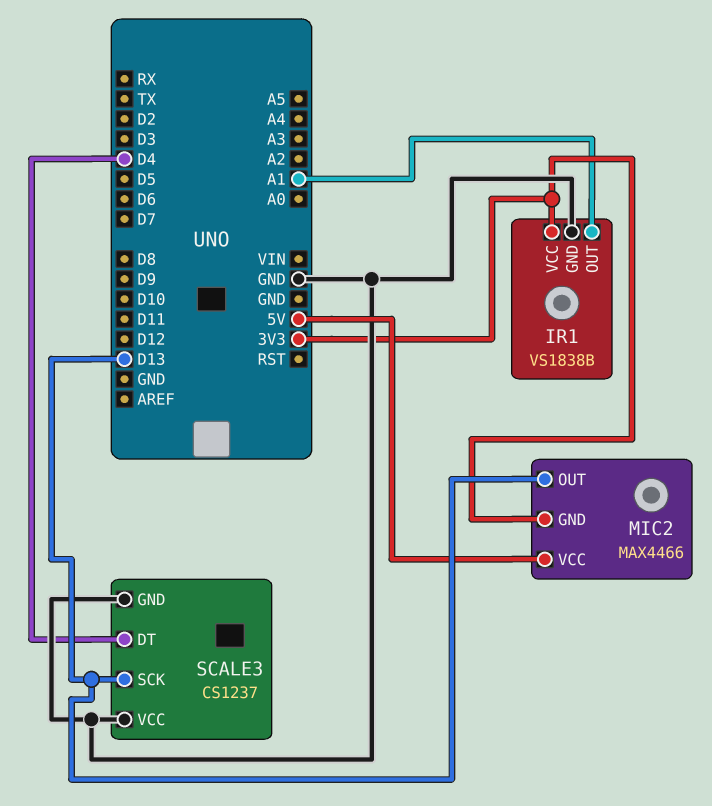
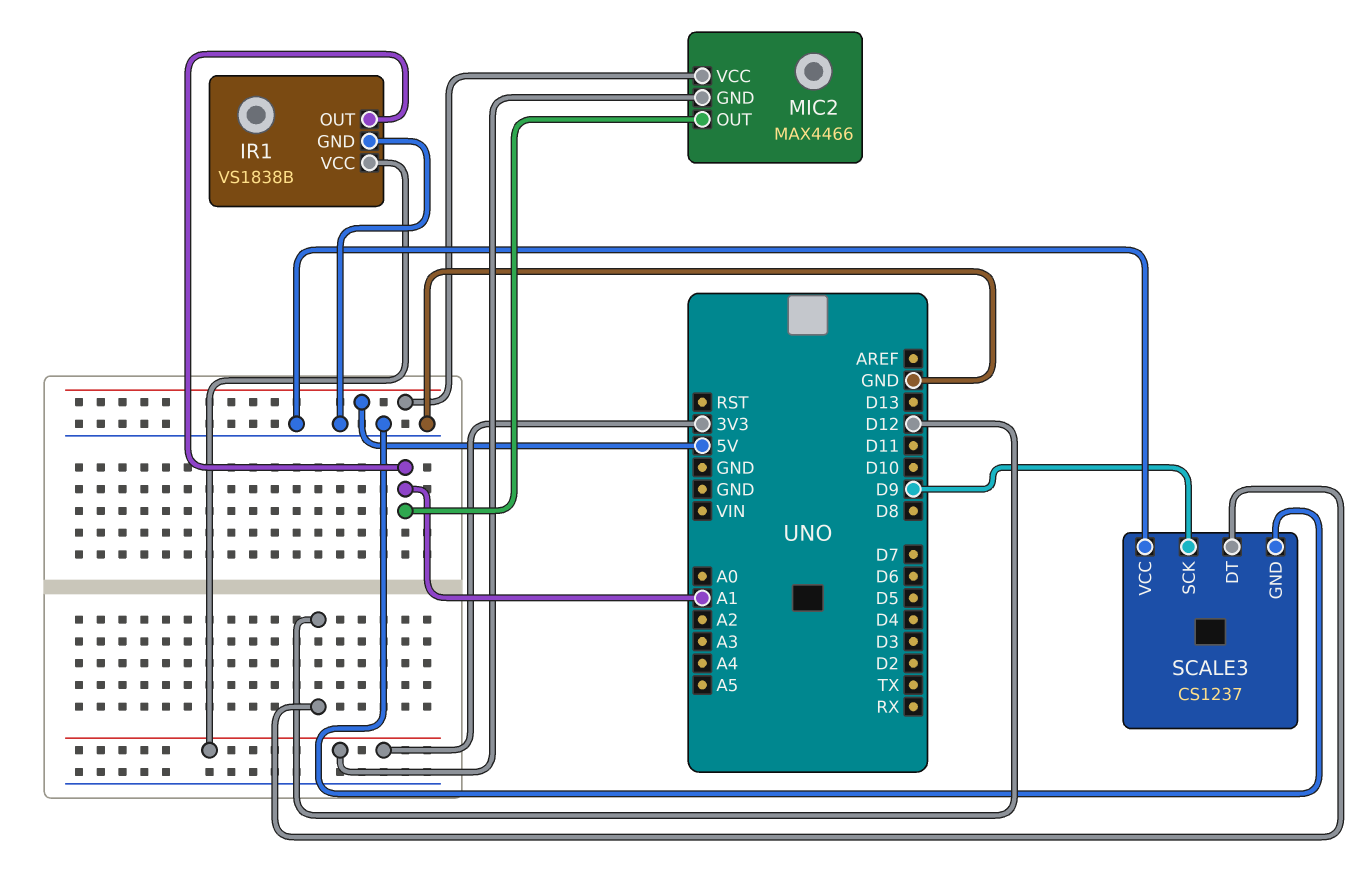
MIC2 pin OUT: D13 -> A1
SCALE3 pin DT: D4 -> D12
SCALE3 pin SCK: D13 -> D9

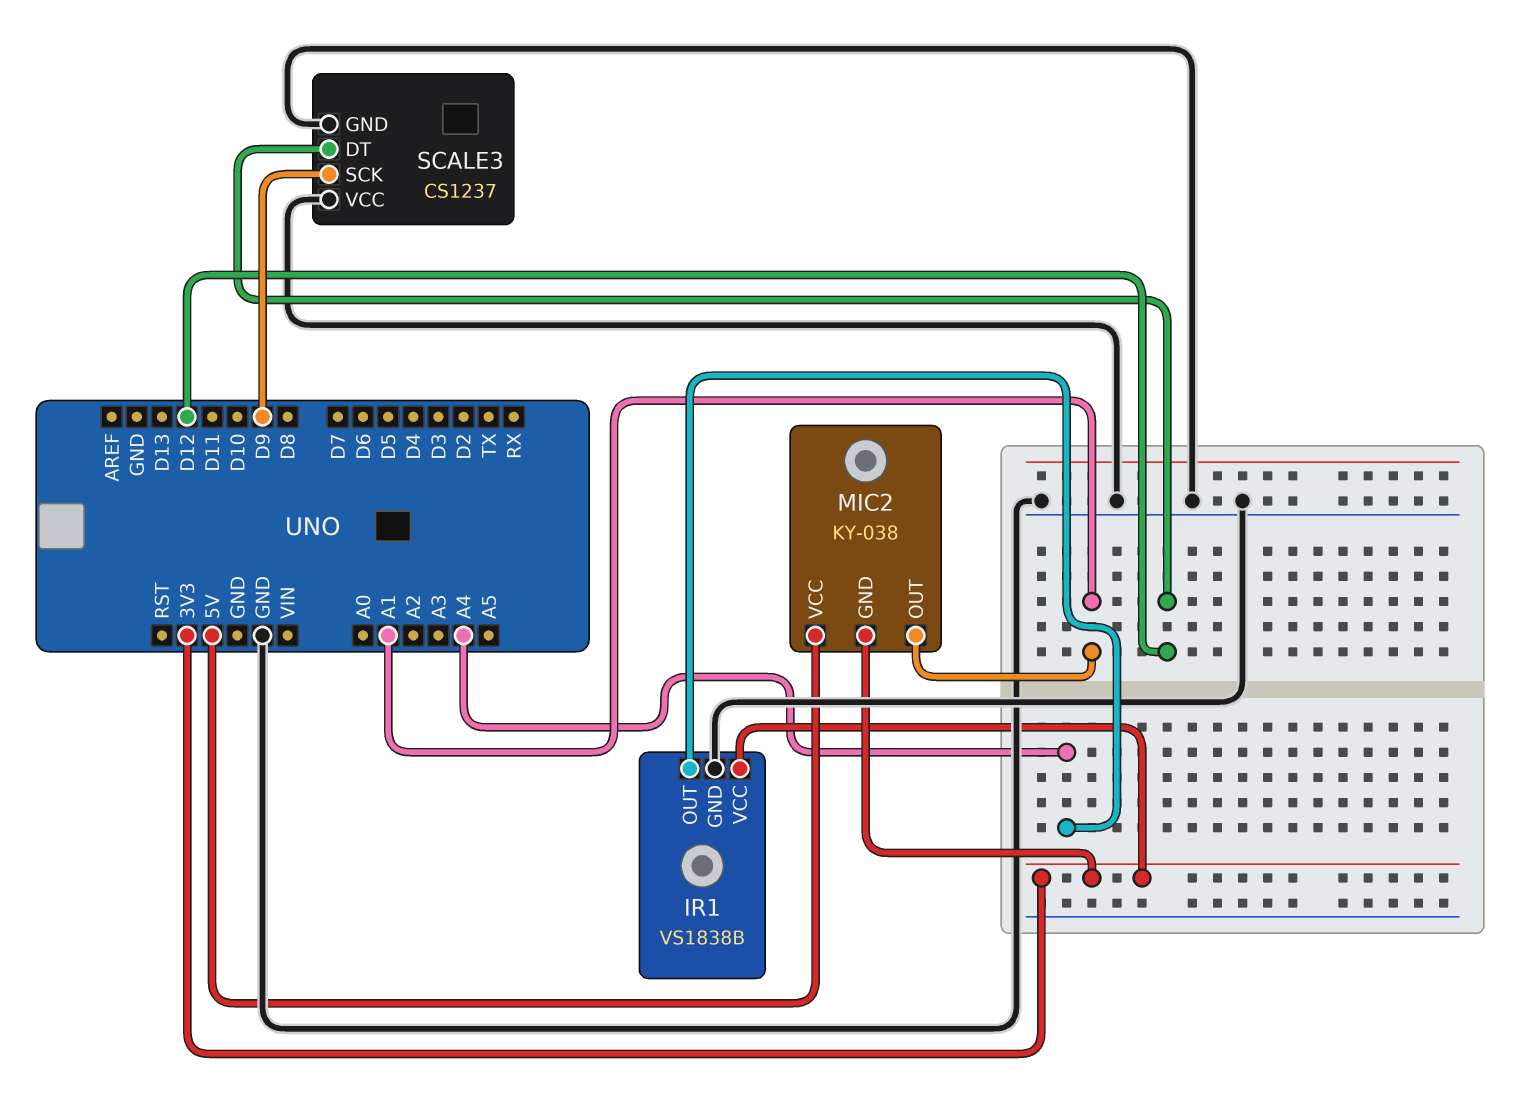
IR1 pin OUT: A1 -> A4
MIC2: MAX4466 -> KY-038

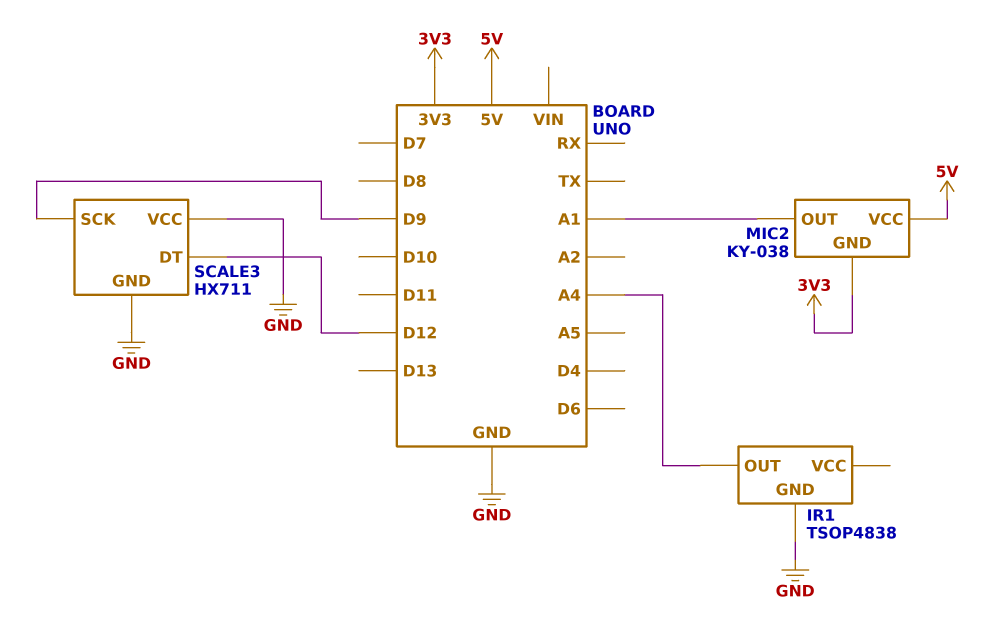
IR1: VS1838B -> TSOP4838
IR1 pin VCC: 3V3 -> none
SCALE3: CS1237 -> HX711

